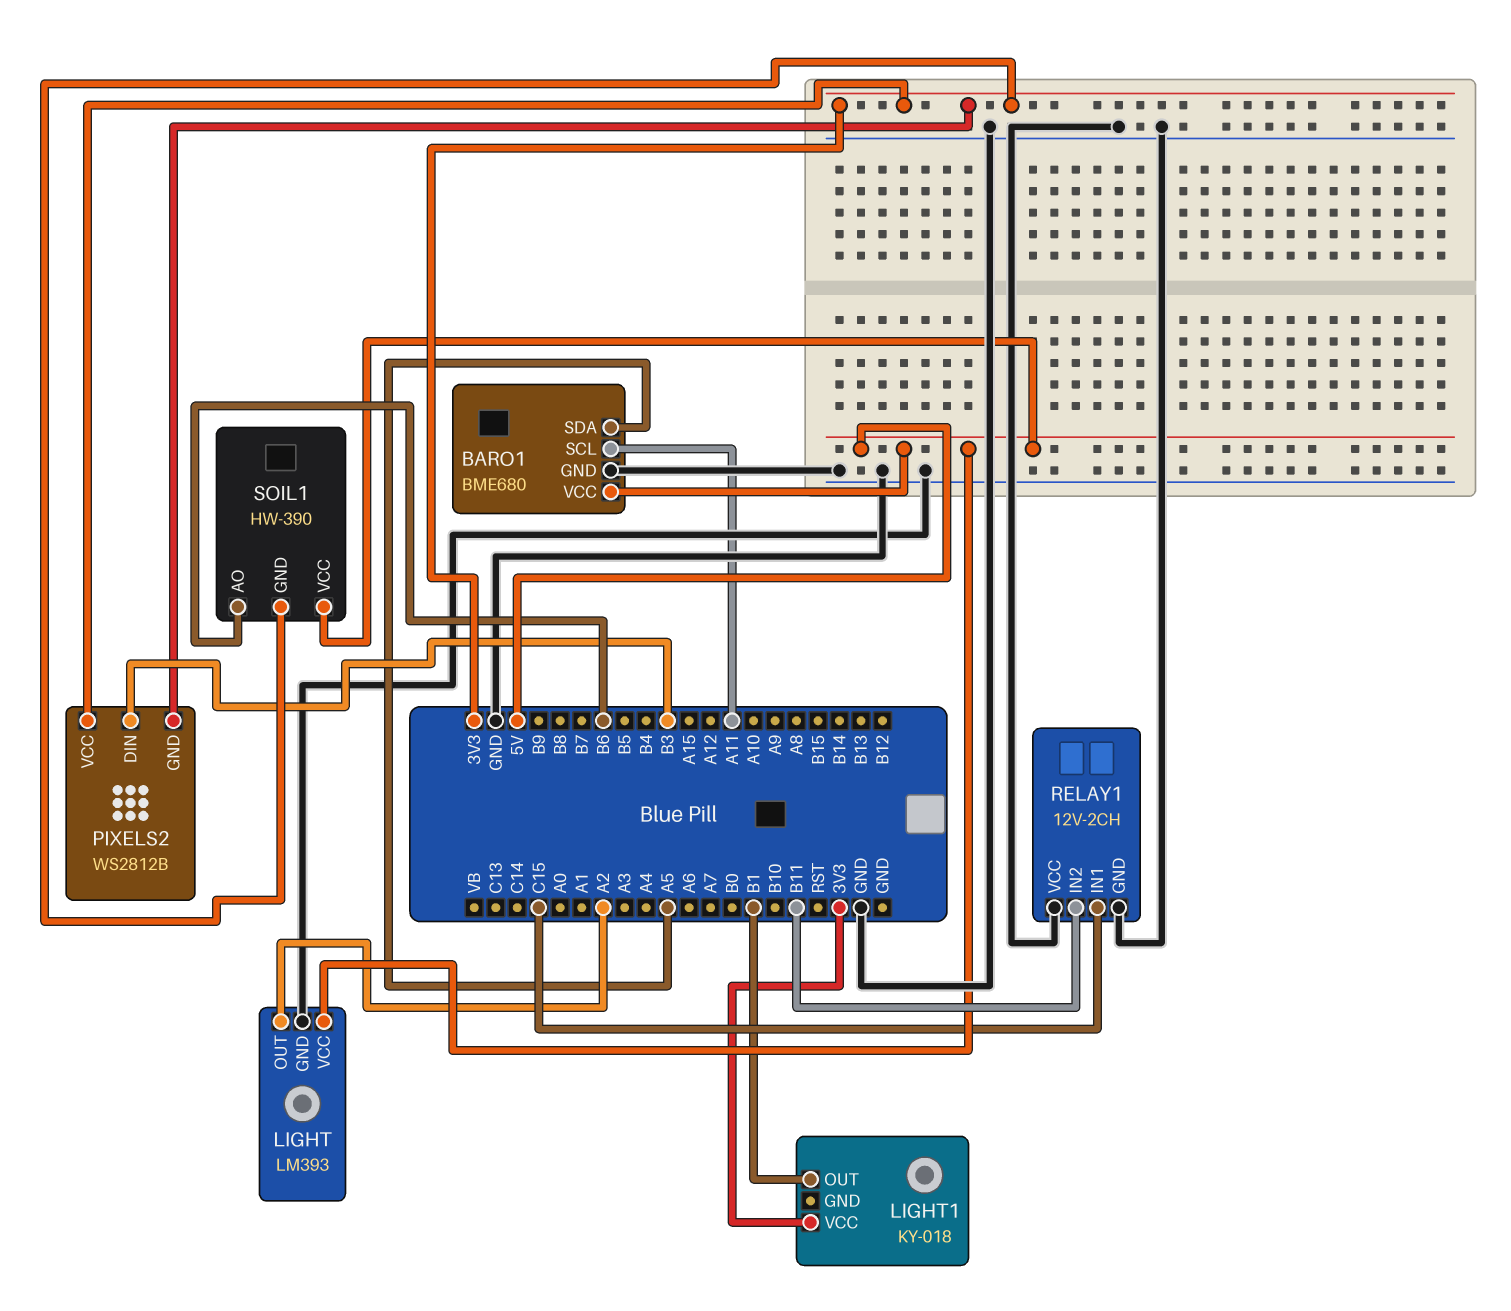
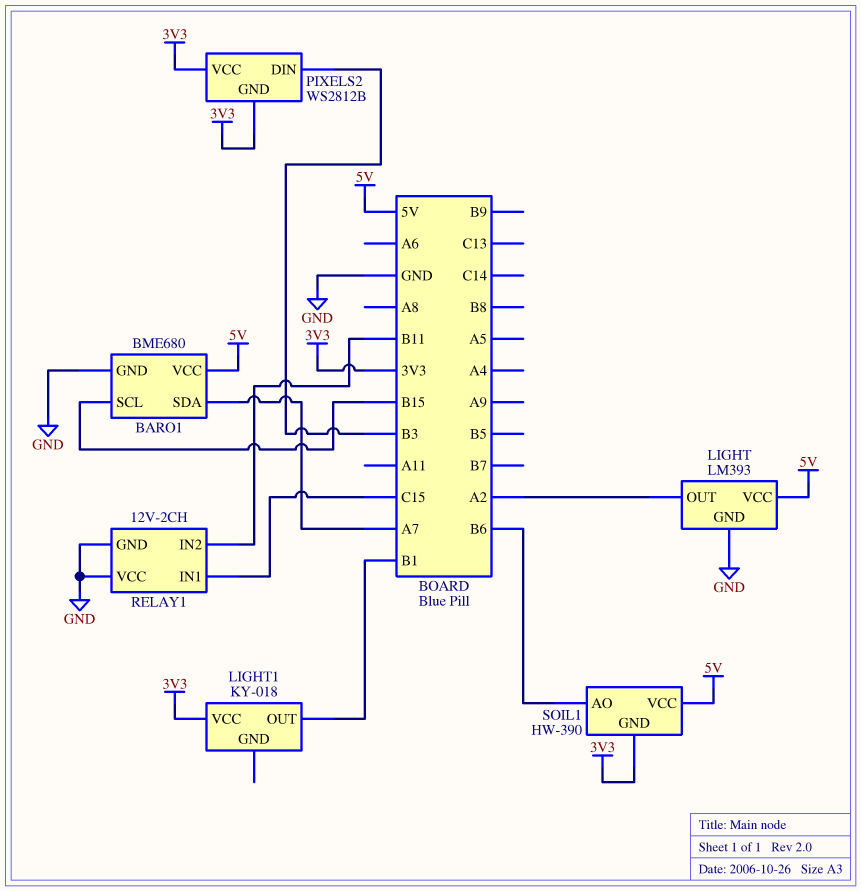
BARO1 pin SCL: A11 -> B15
BARO1 pin SDA: A5 -> A7

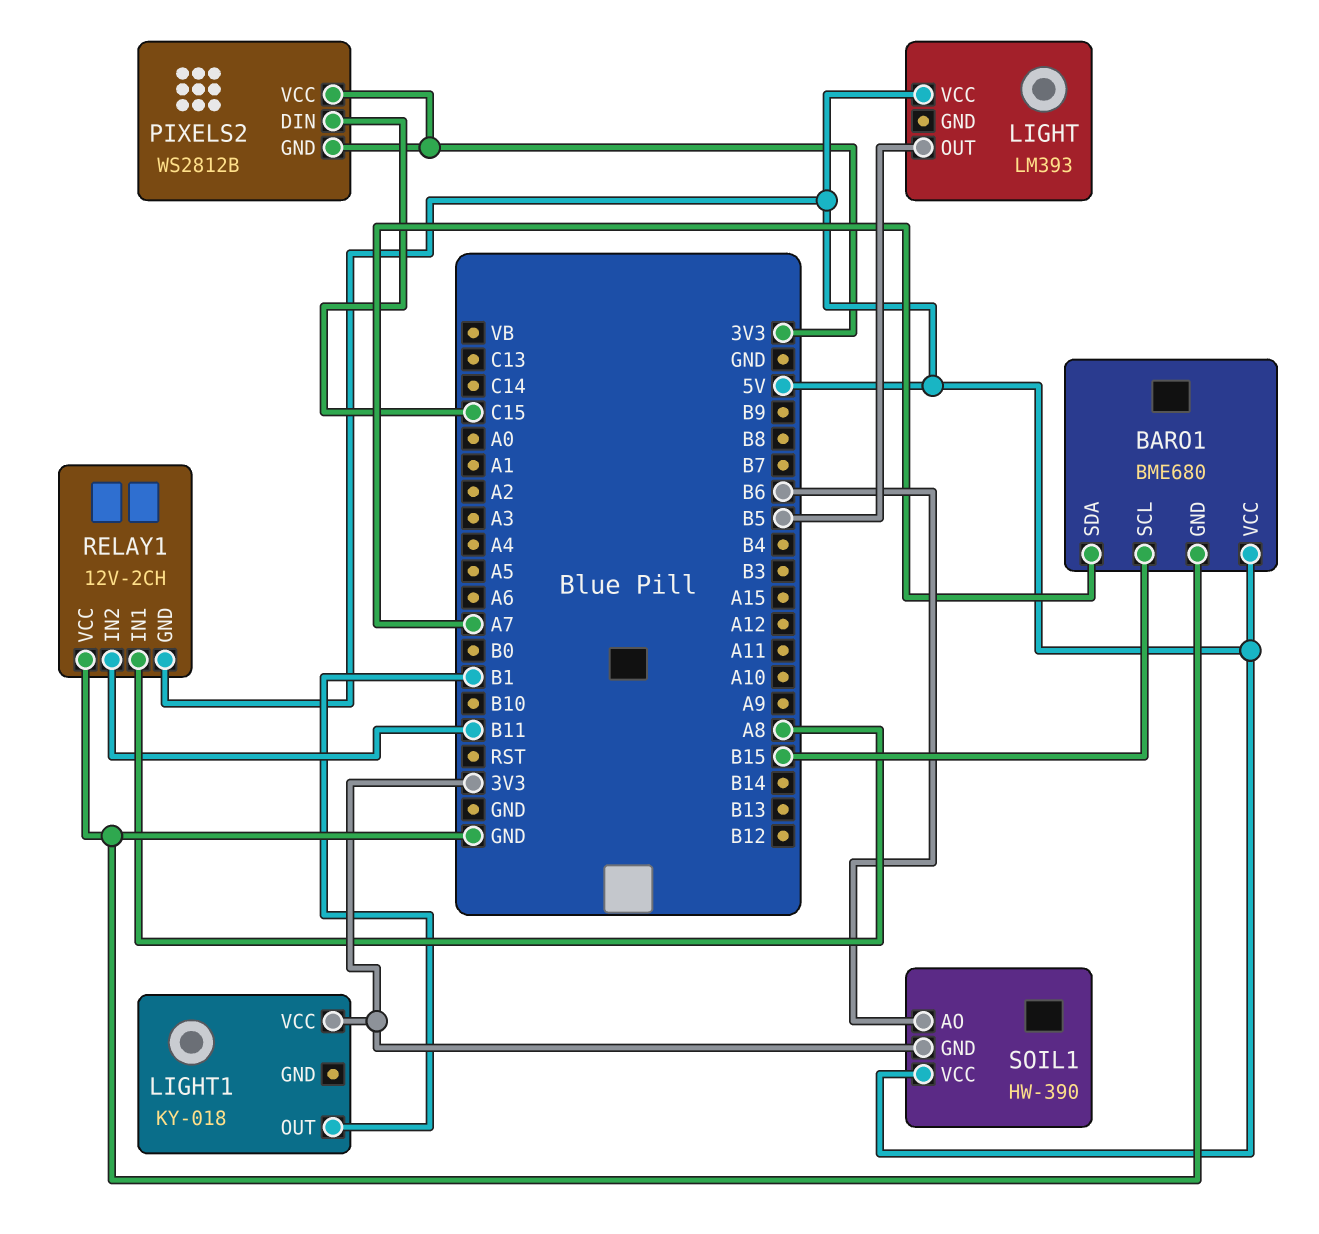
LIGHT pin GND: GND -> none
LIGHT pin OUT: A2 -> B5
PIXELS2 pin DIN: B3 -> C15
RELAY1 pin GND: GND -> 5V
RELAY1 pin IN1: C15 -> A8

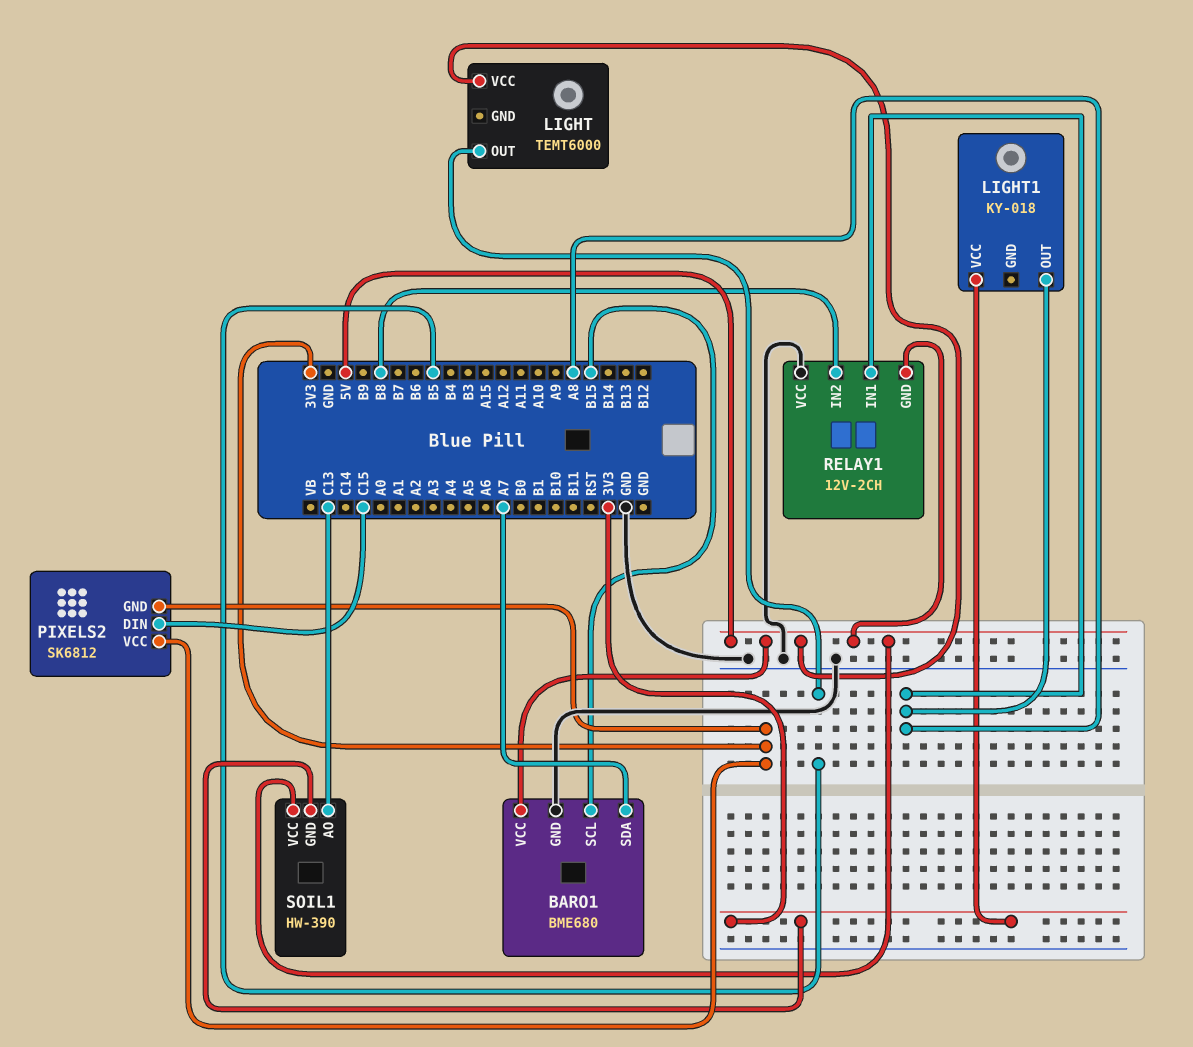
LIGHT: LM393 -> TEMT6000
LIGHT1 pin OUT: B1 -> A8
PIXELS2: WS2812B -> SK6812
RELAY1 pin IN2: B11 -> B8
SOIL1 pin AO: B6 -> C13

